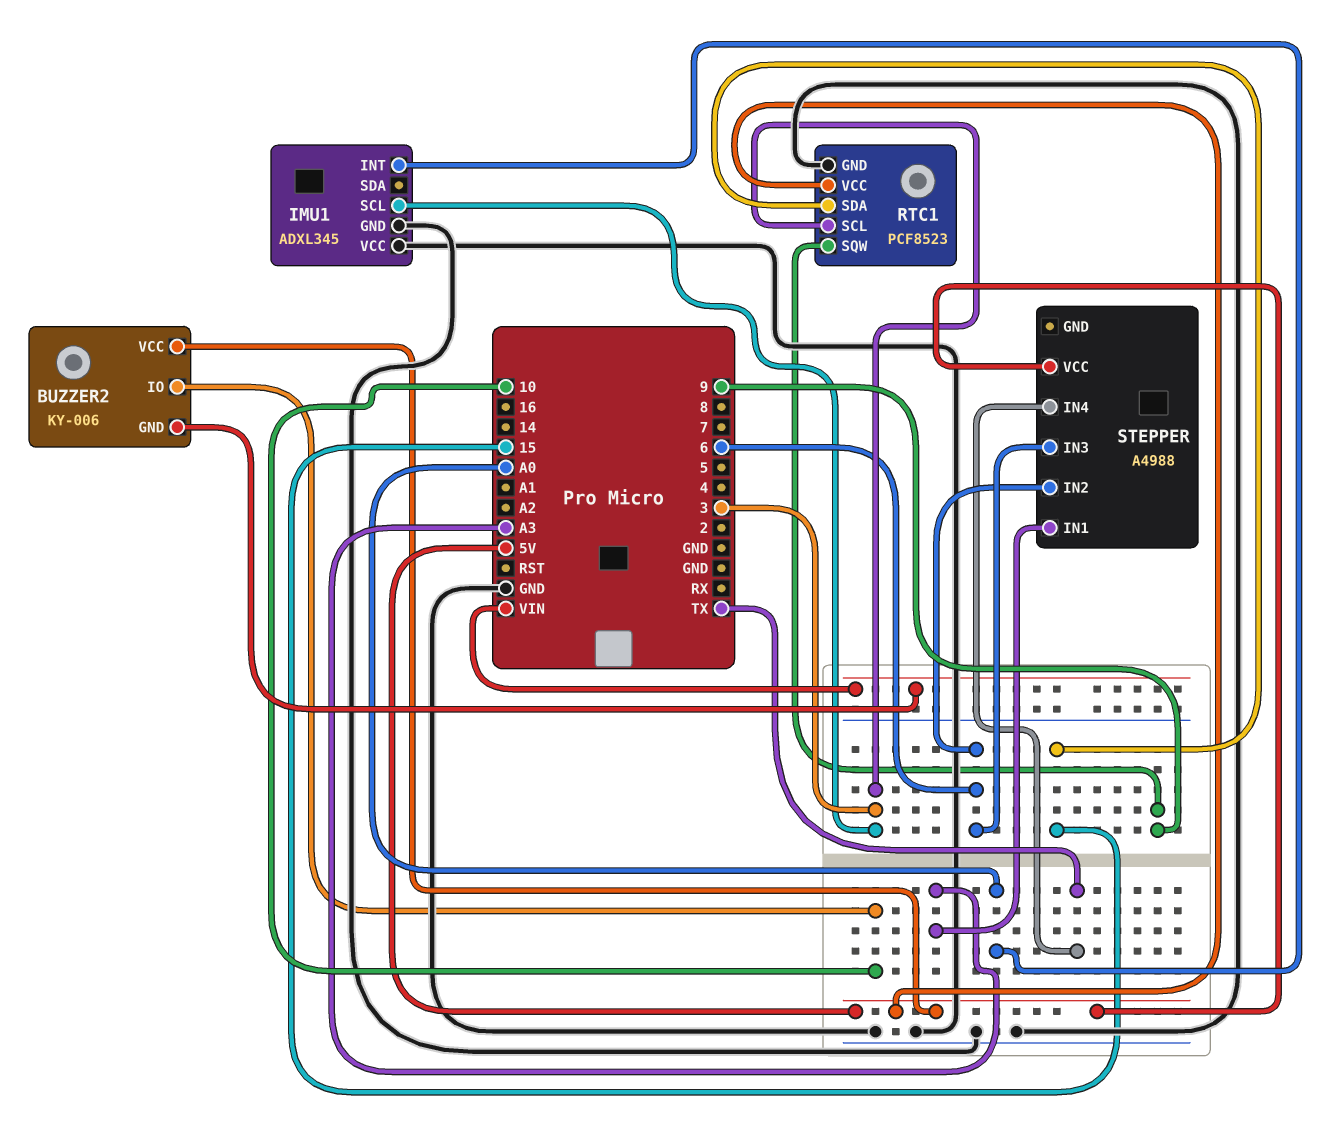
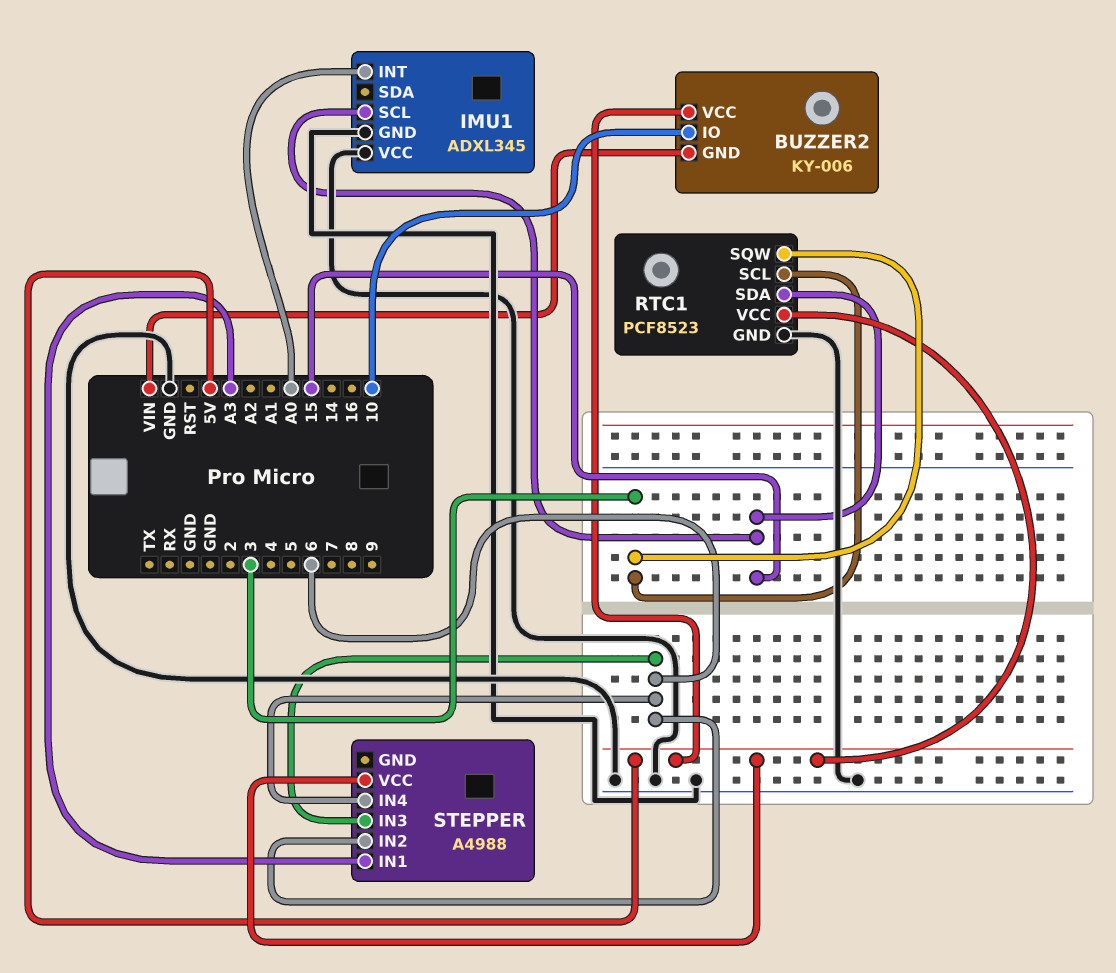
IMU1 pin SCL: 3 -> 15
RTC1 pin SQW: 9 -> 3
STEPPER pin IN4: TX -> 6

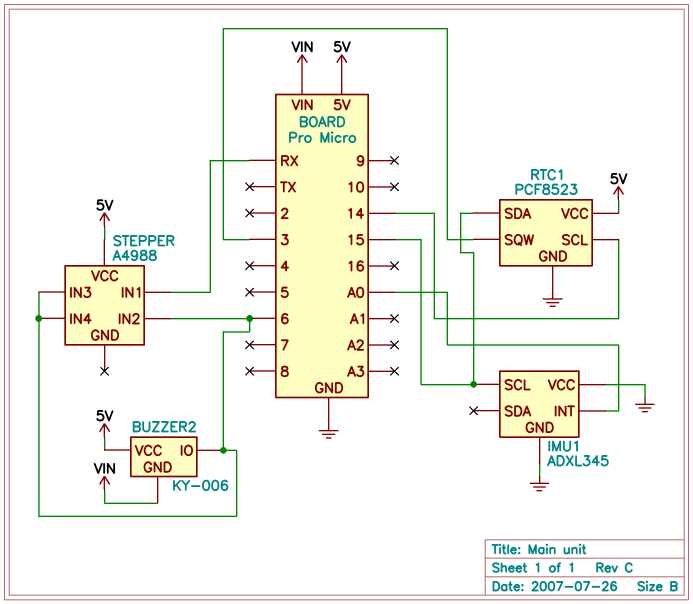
BUZZER2 pin IO: 10 -> 6
RTC1 pin SCL: 3 -> 14
STEPPER pin IN1: A3 -> RX

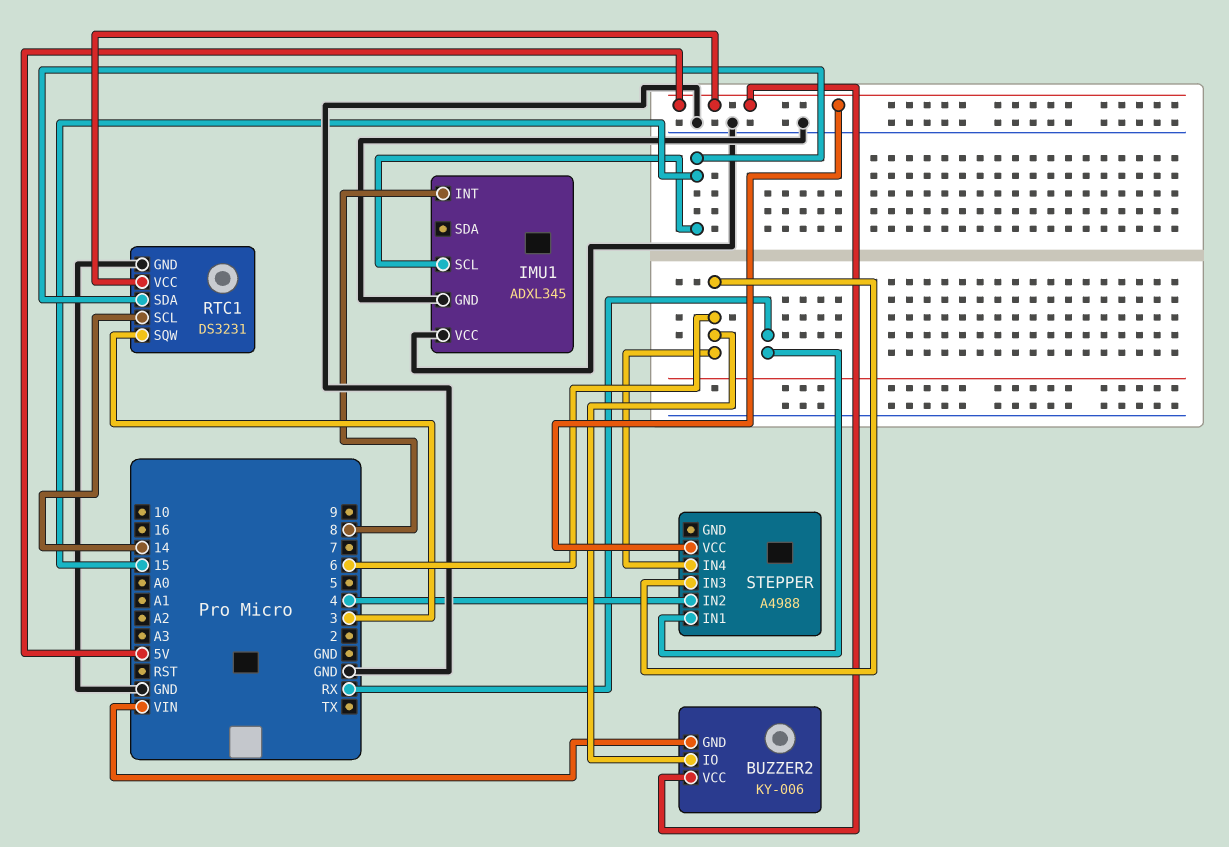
IMU1 pin INT: A0 -> 8
RTC1: PCF8523 -> DS3231
STEPPER pin IN2: 6 -> 4

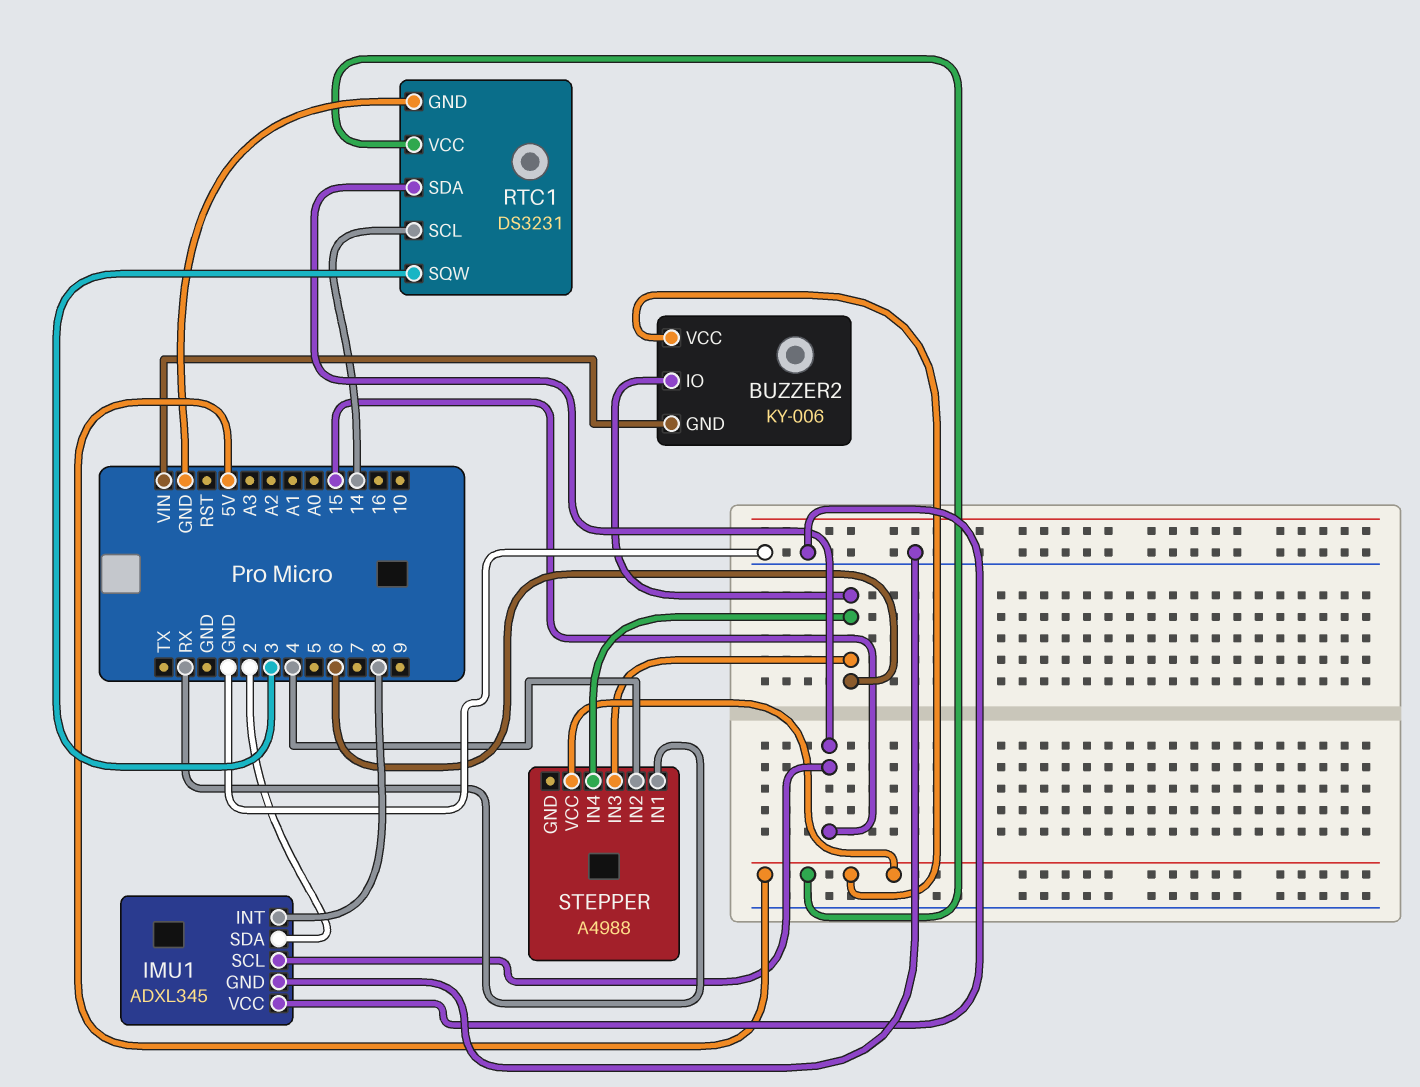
IMU1 pin SDA: none -> 2

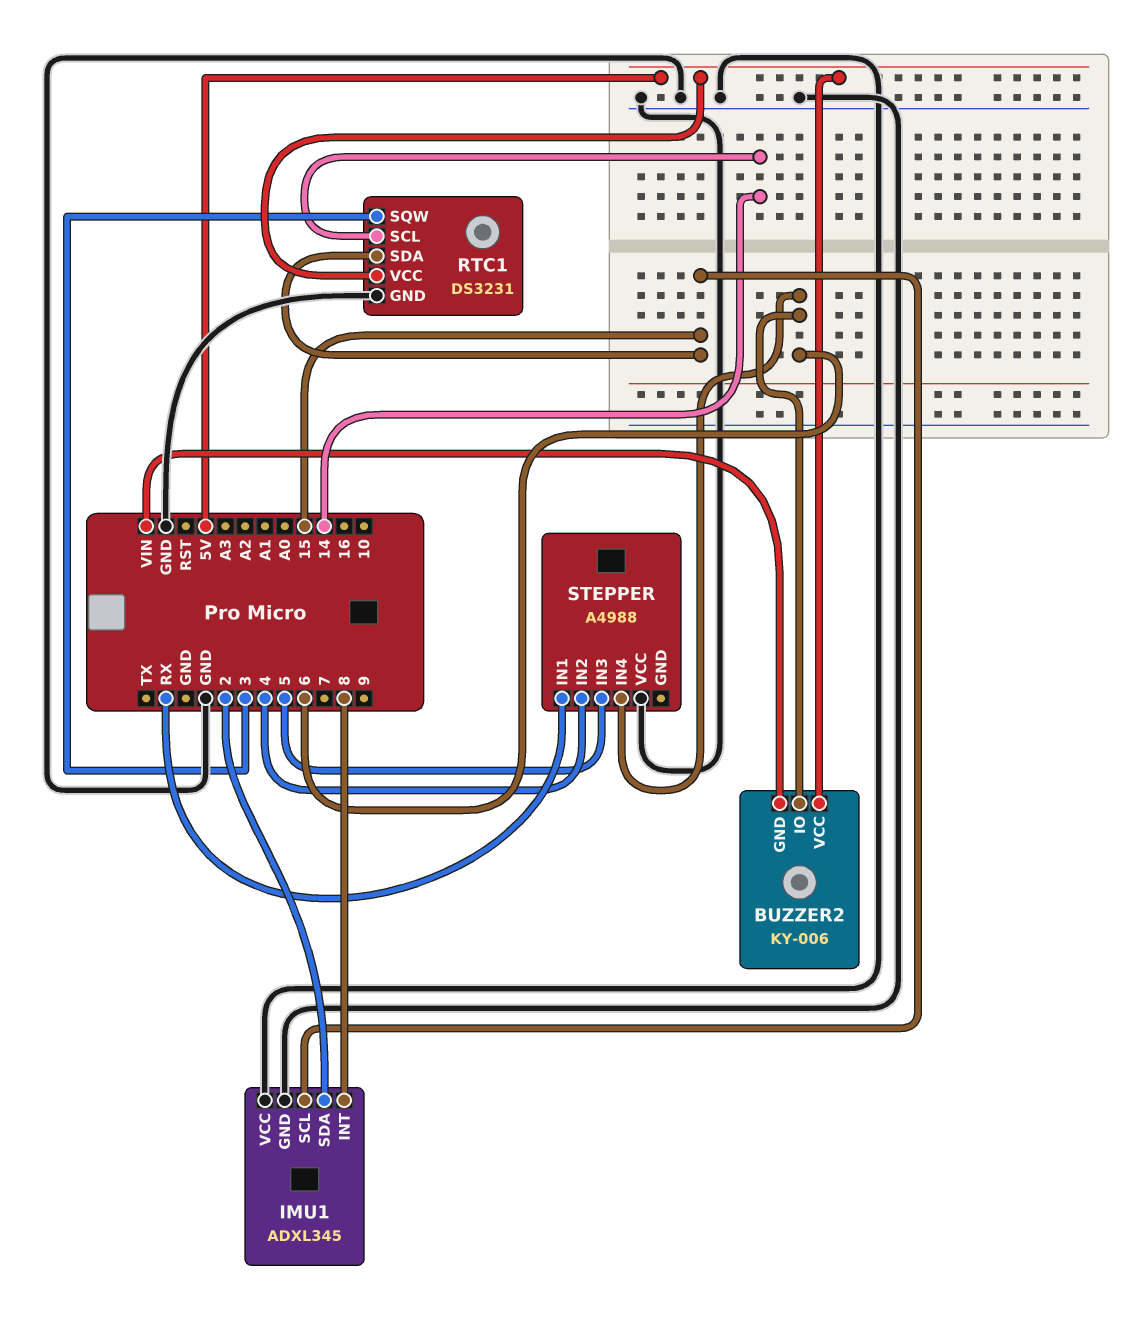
STEPPER pin IN3: 6 -> 5
STEPPER pin VCC: 5V -> GND

